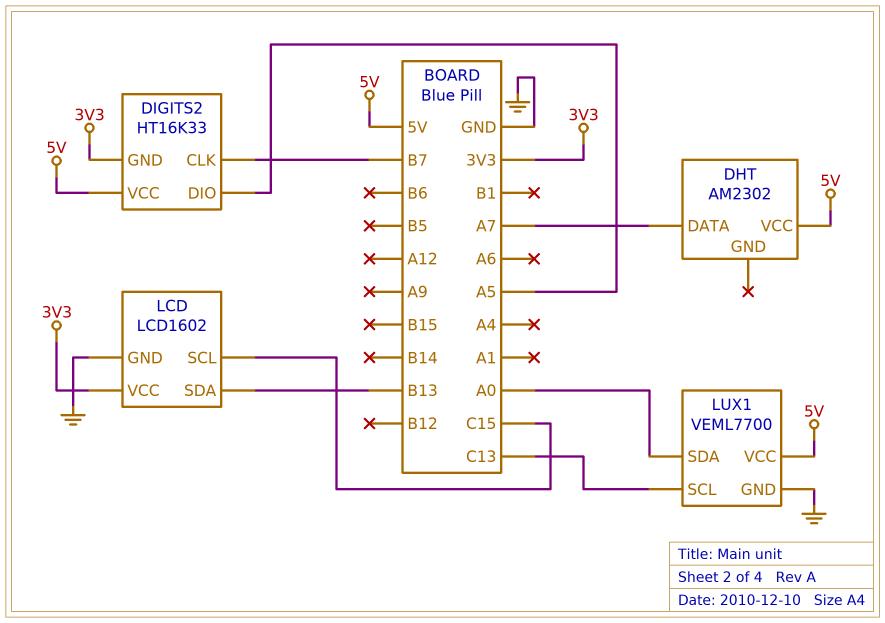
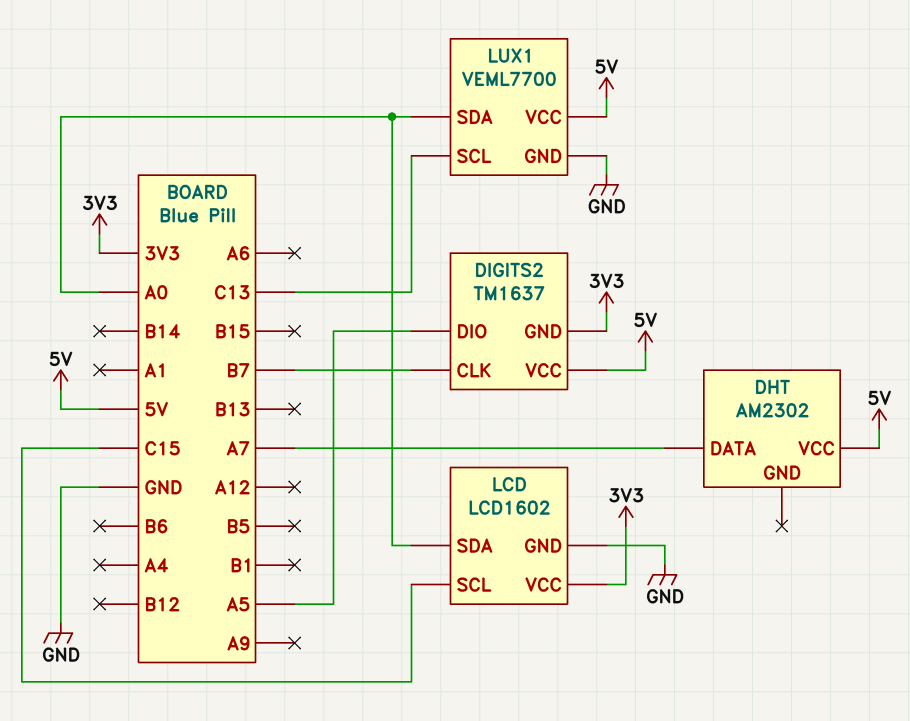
DIGITS2: HT16K33 -> TM1637
LCD pin SDA: B13 -> A0

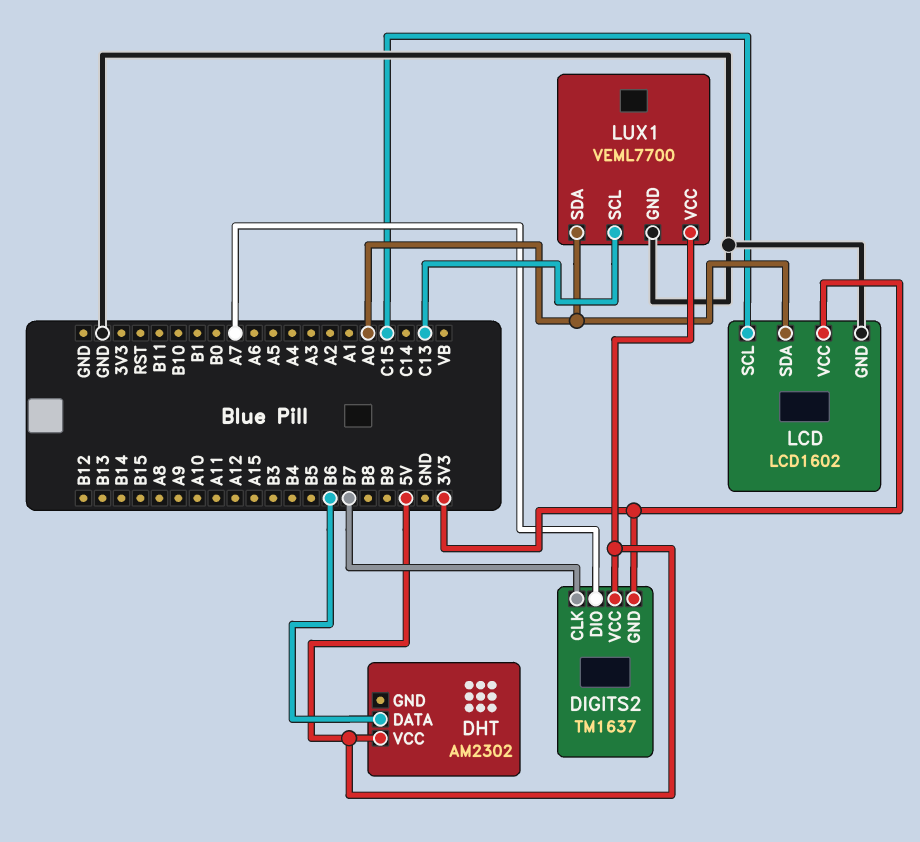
DHT pin DATA: A7 -> B6
DIGITS2 pin DIO: A5 -> A7

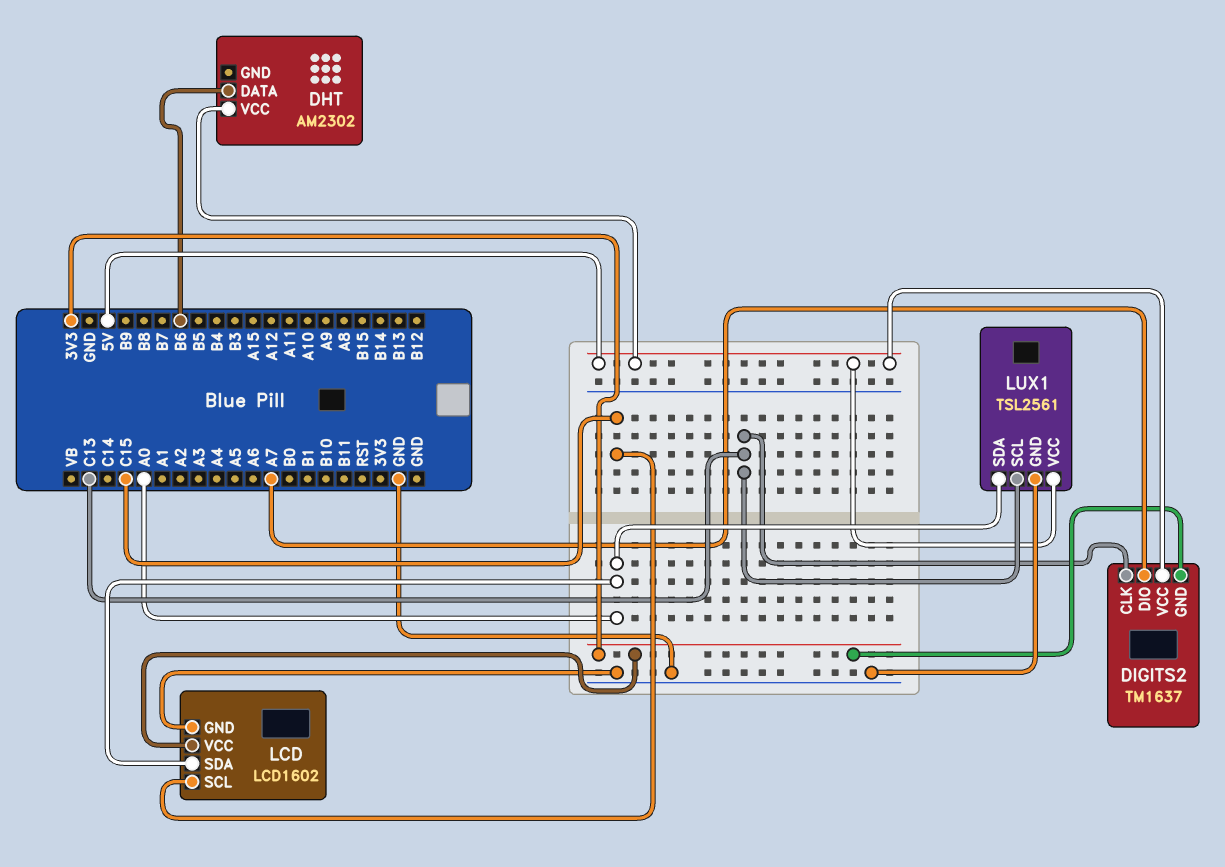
DIGITS2 pin CLK: B7 -> C13
LUX1: VEML7700 -> TSL2561

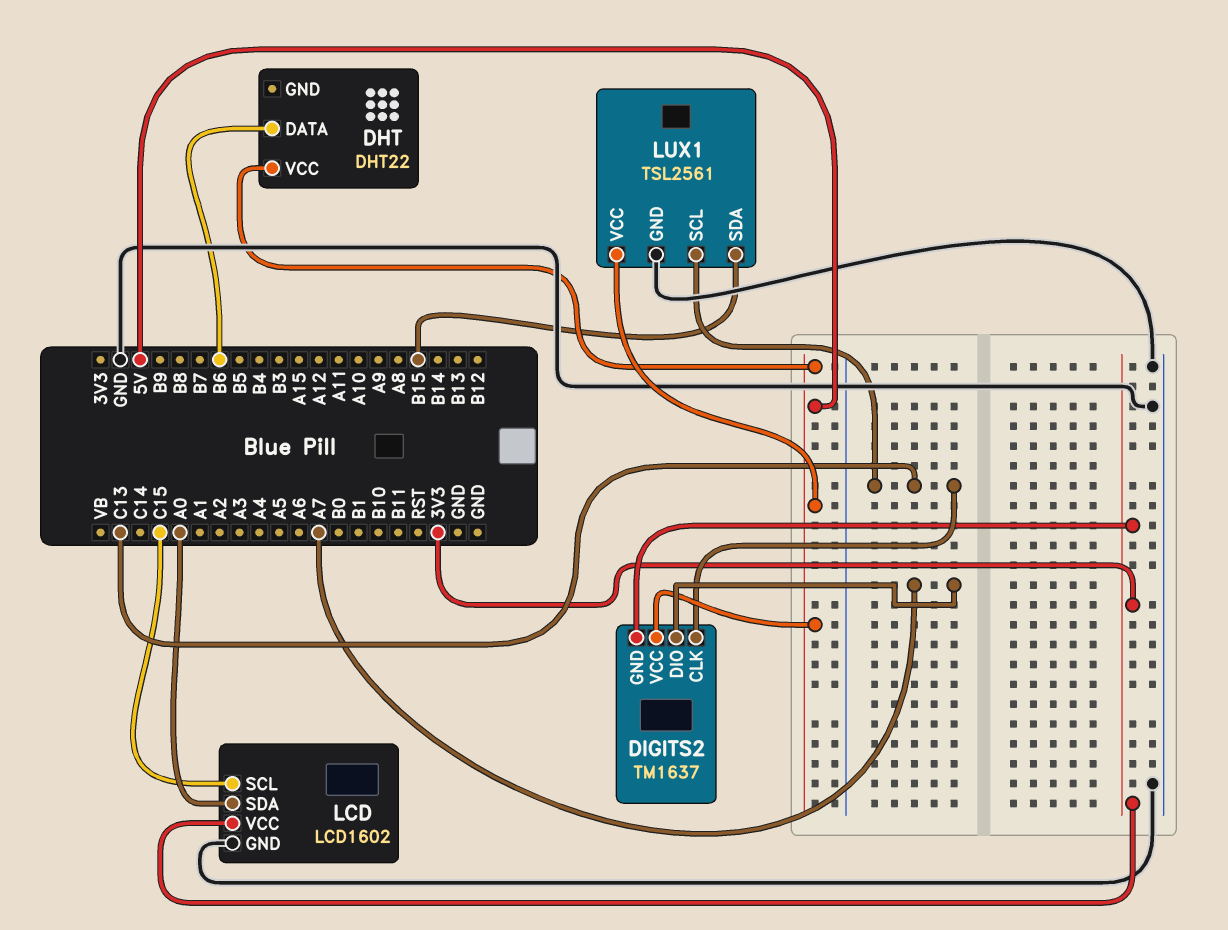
DHT: AM2302 -> DHT22
LUX1 pin SDA: A0 -> B15

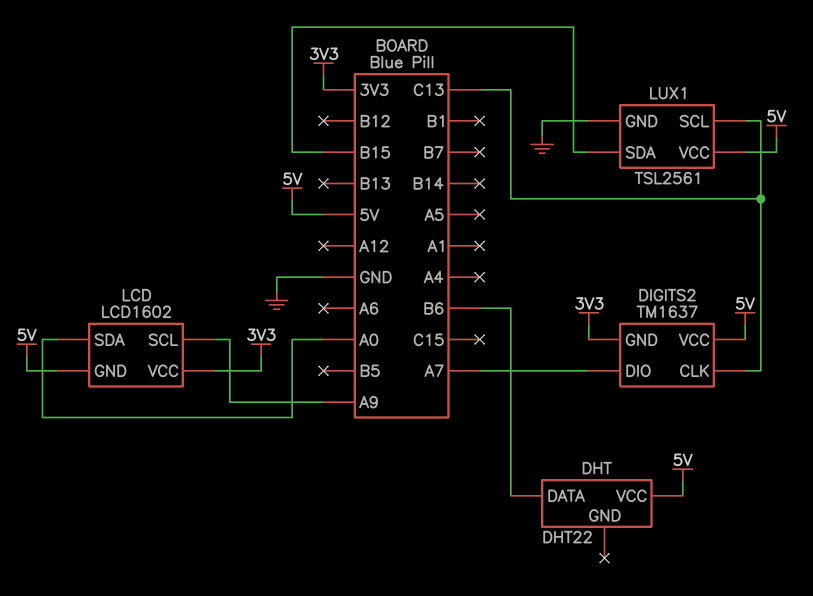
LCD pin GND: GND -> 5V
LCD pin SCL: C15 -> A9

